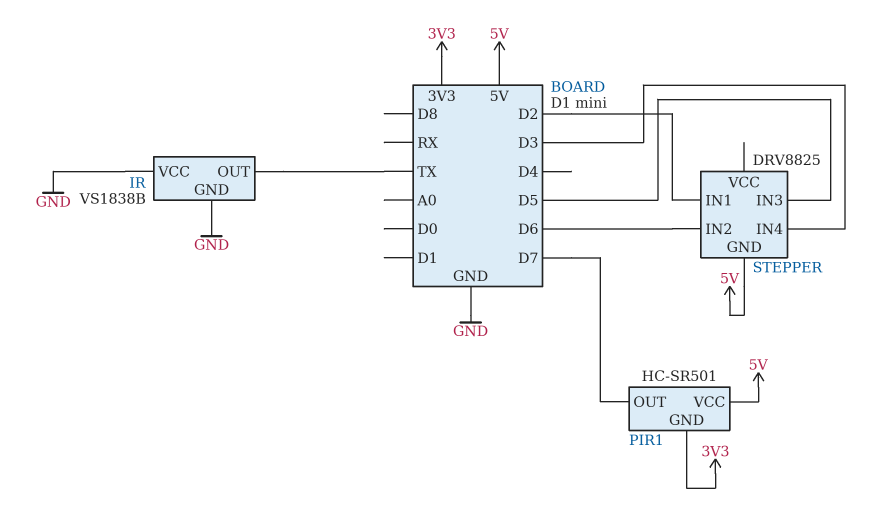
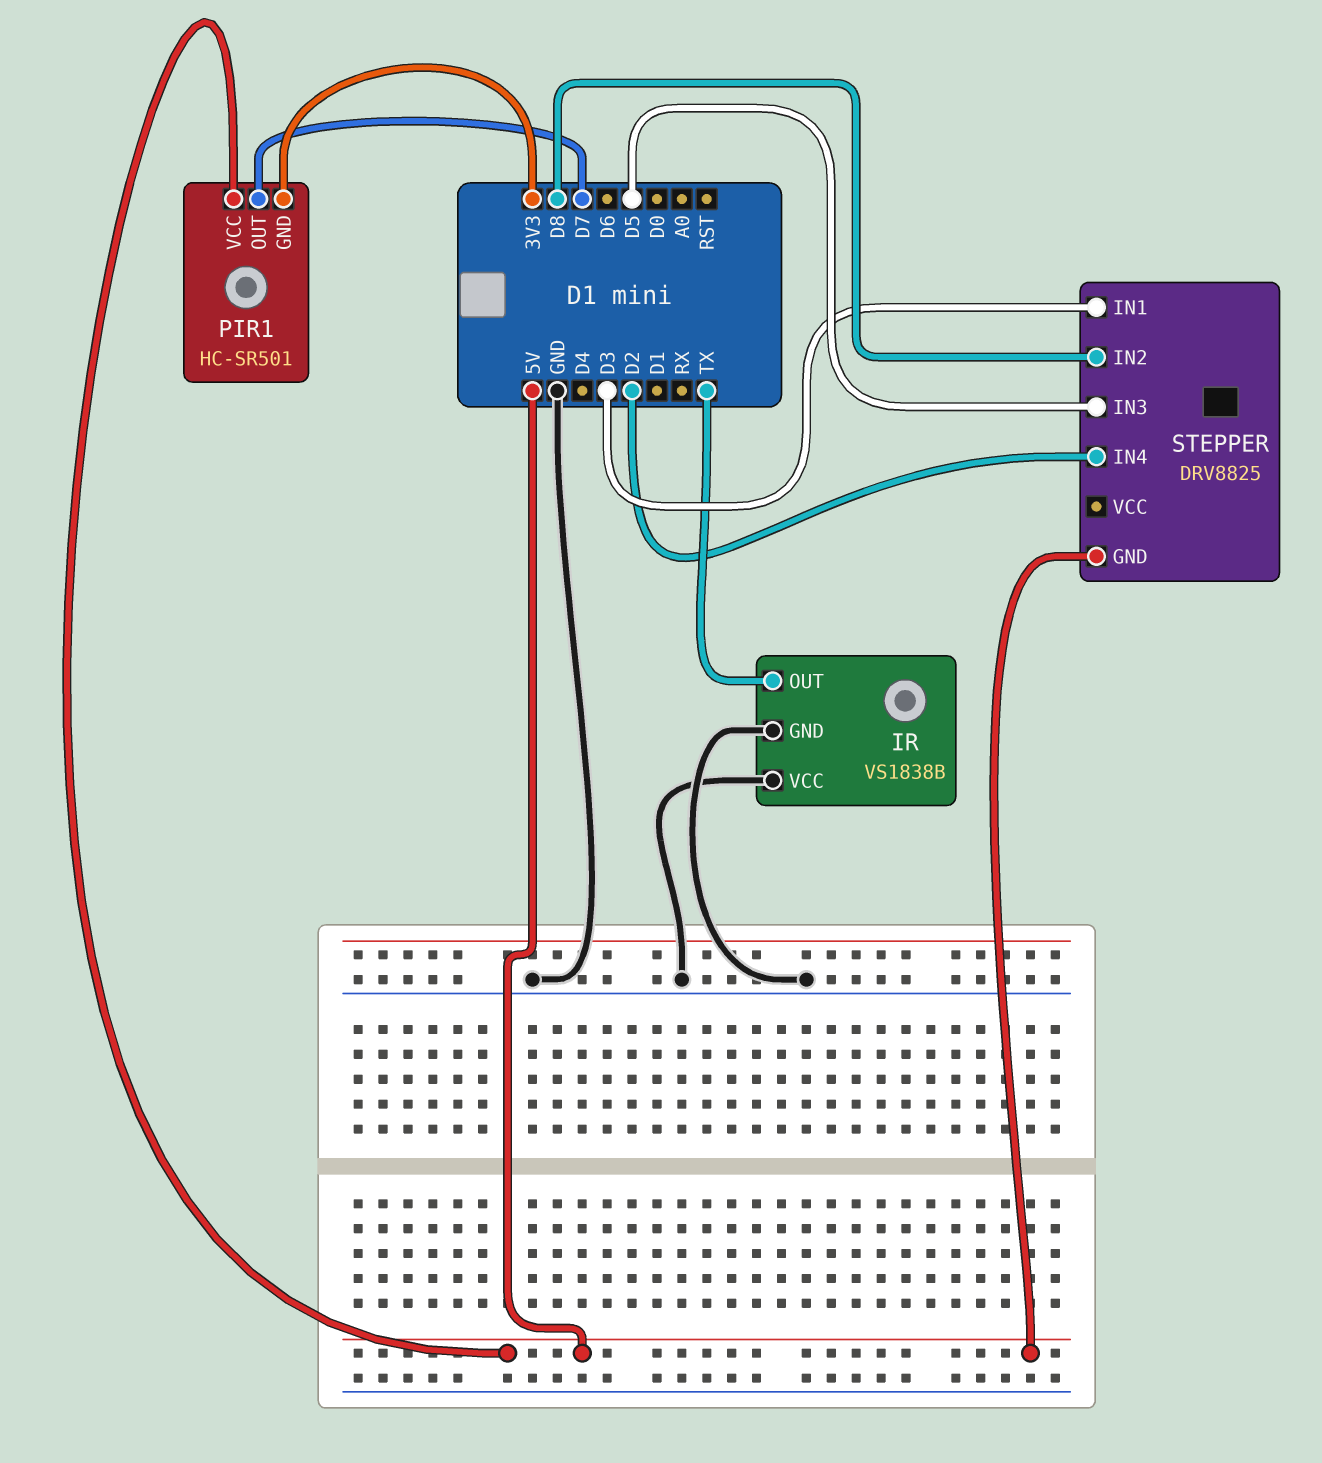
STEPPER pin IN1: D2 -> D3
STEPPER pin IN2: D6 -> D8
STEPPER pin IN4: D3 -> D2

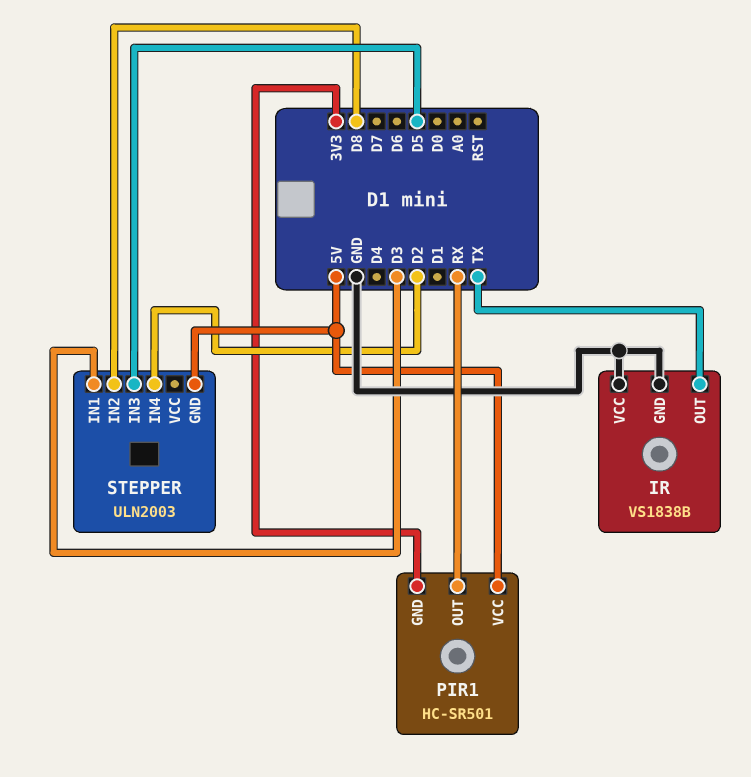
PIR1 pin OUT: D7 -> RX
STEPPER: DRV8825 -> ULN2003

